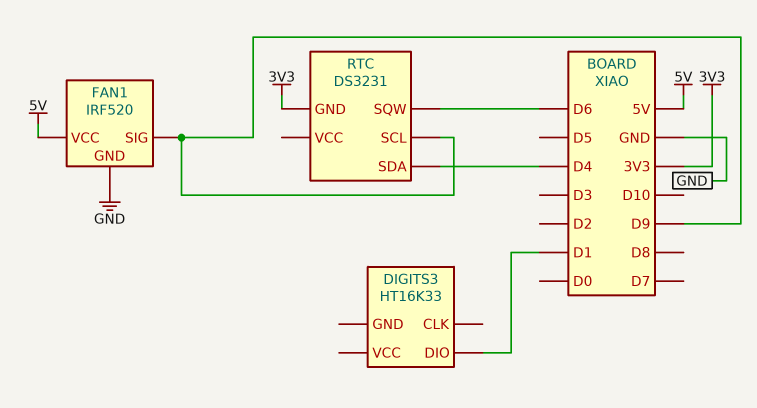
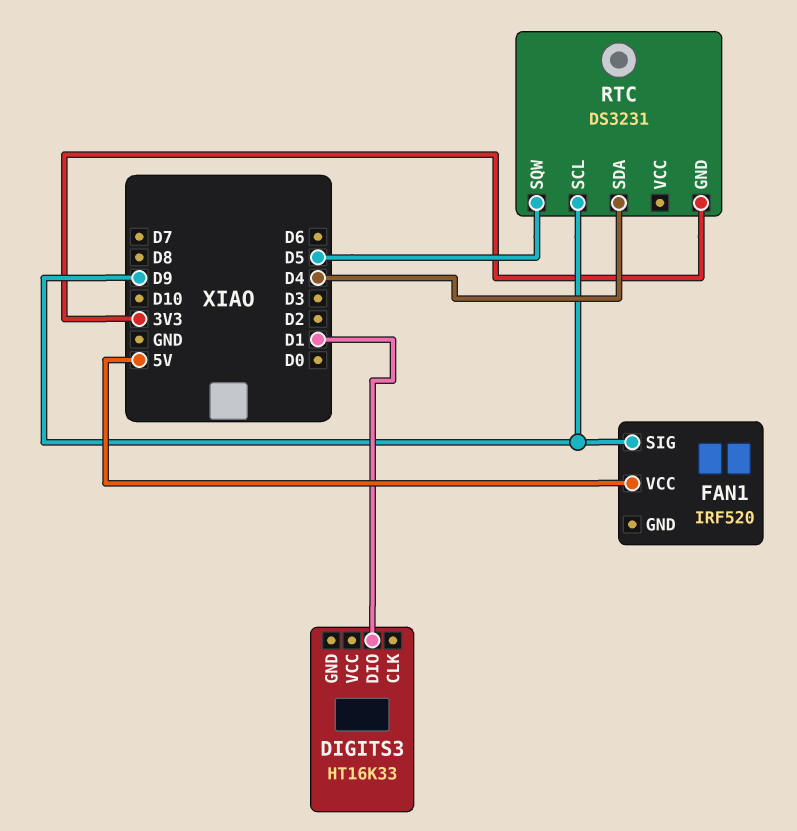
FAN1 pin GND: GND -> none
RTC pin SQW: D6 -> D5

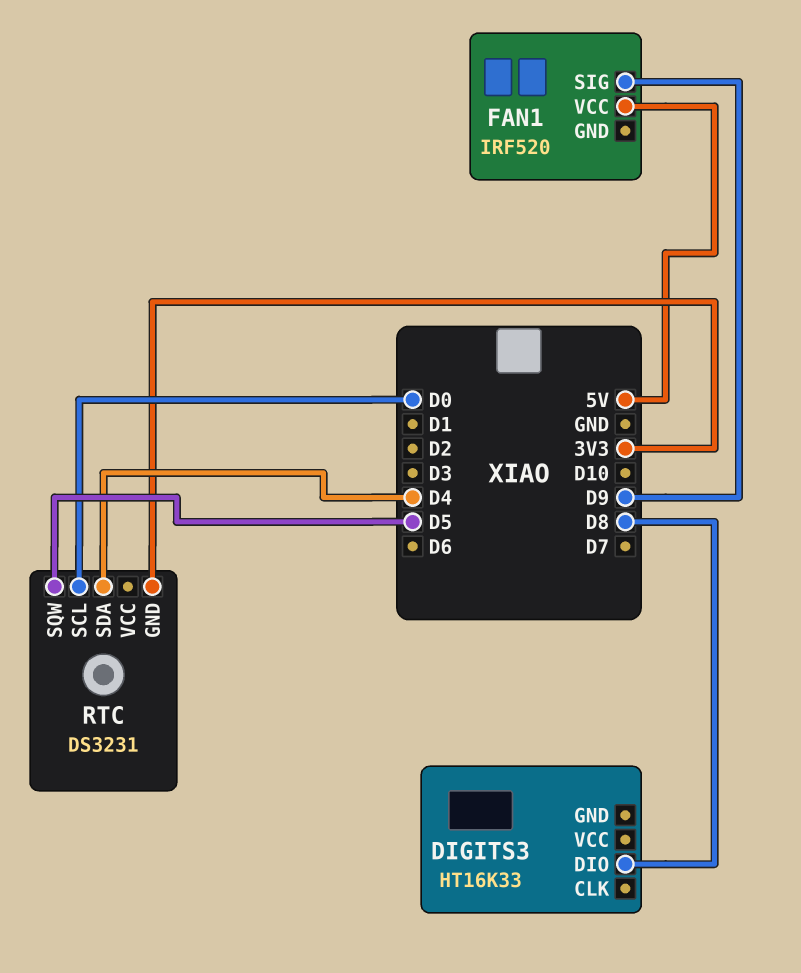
DIGITS3 pin DIO: D1 -> D8
RTC pin SCL: D9 -> D0

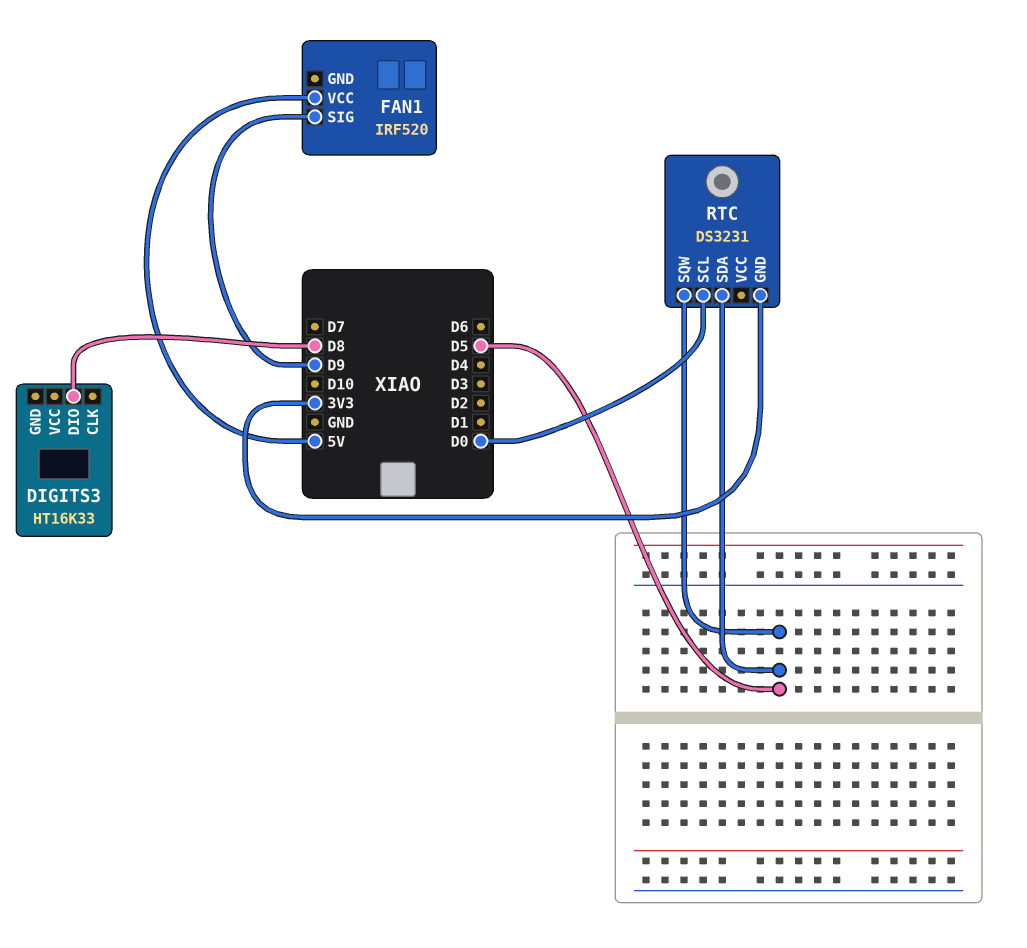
RTC pin SDA: D4 -> D5

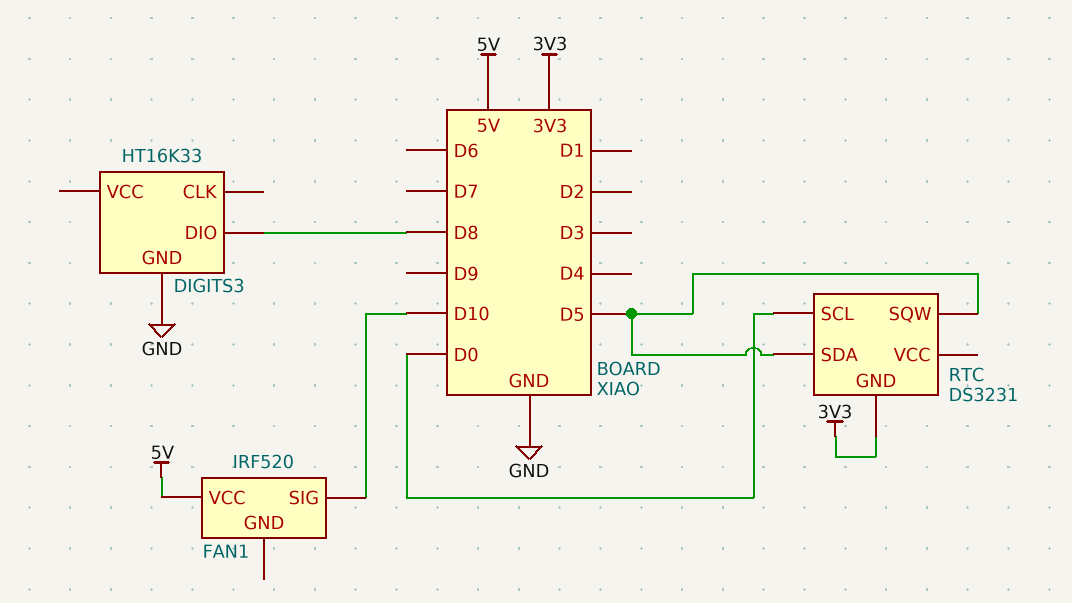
DIGITS3 pin GND: none -> GND
FAN1 pin SIG: D9 -> D10

